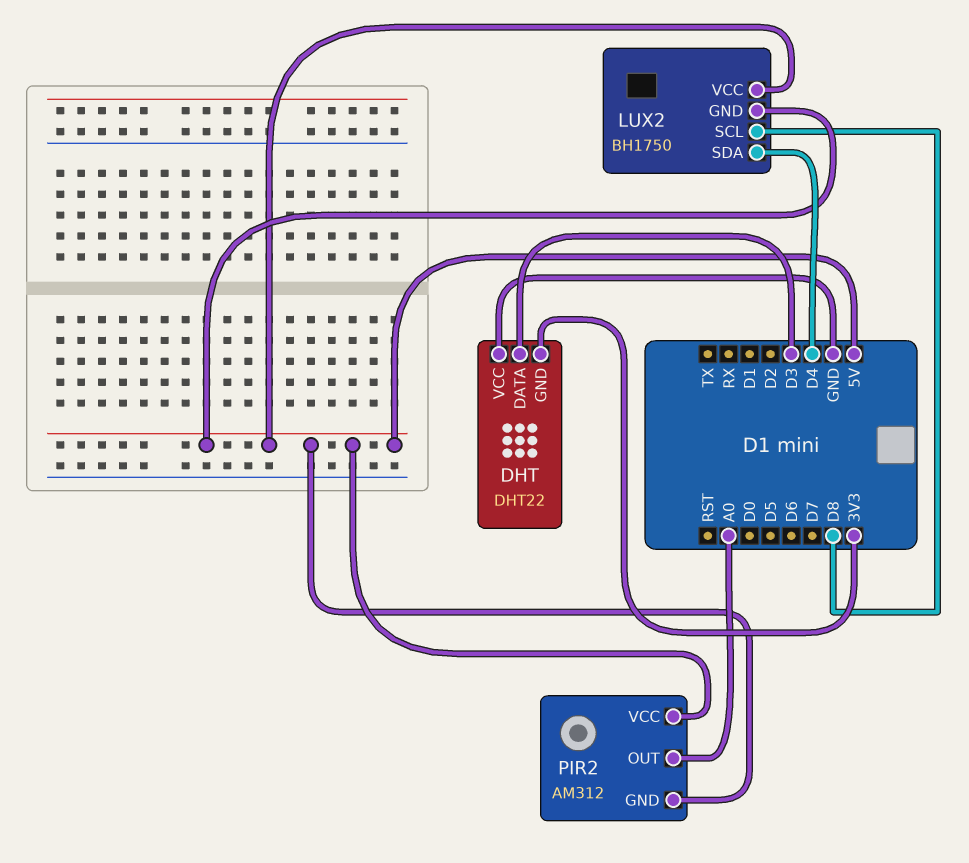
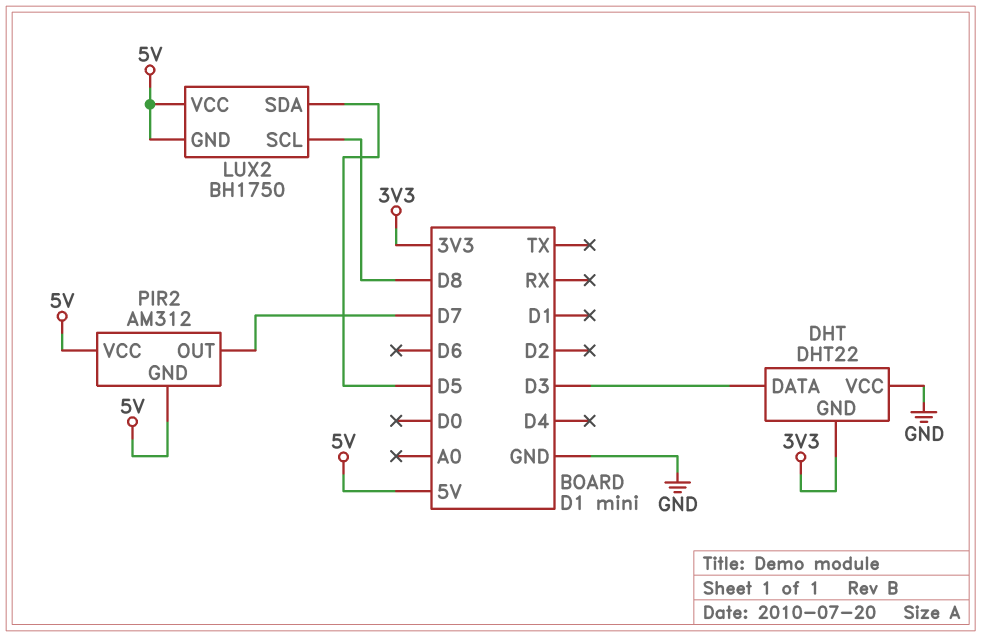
LUX2 pin SDA: D4 -> D5
PIR2 pin OUT: A0 -> D7

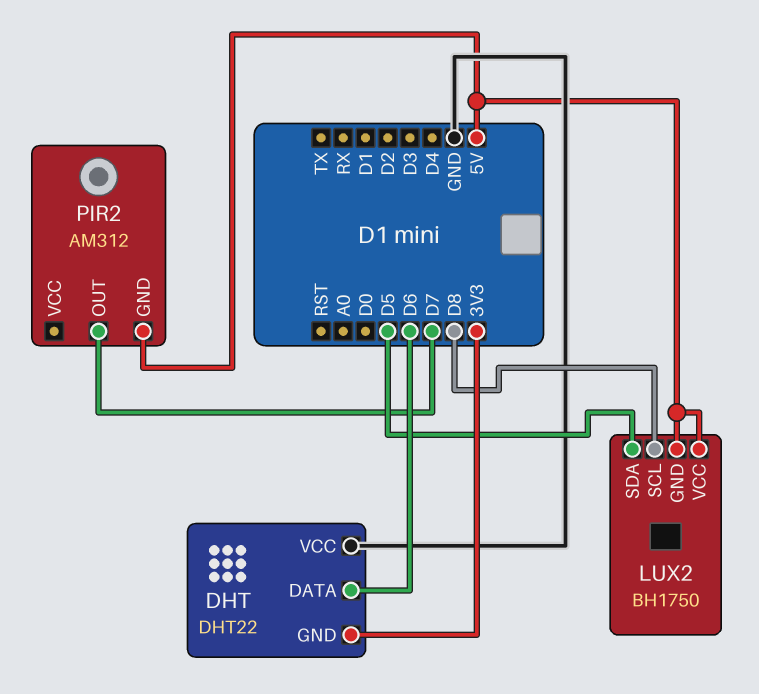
DHT pin DATA: D3 -> D6
PIR2 pin VCC: 5V -> none

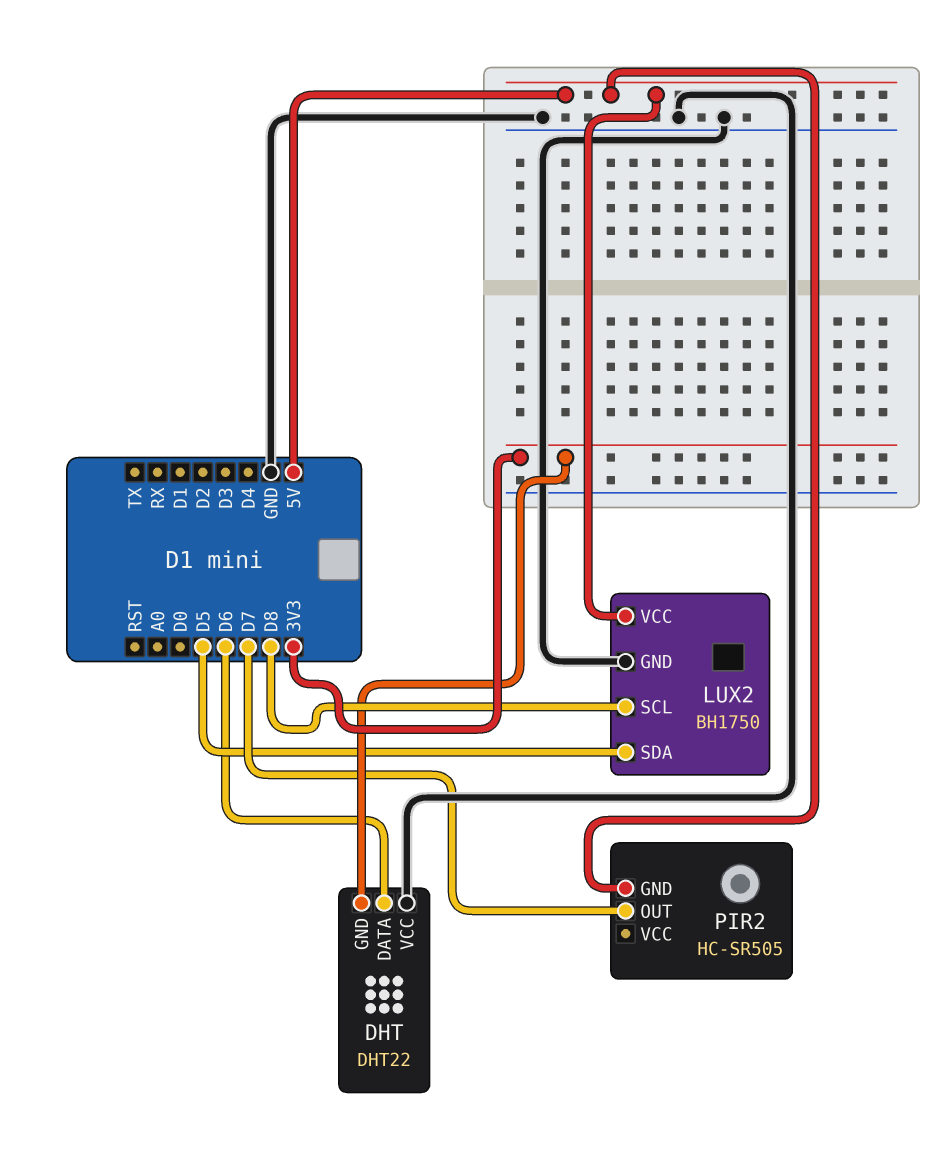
LUX2 pin GND: 5V -> GND
PIR2: AM312 -> HC-SR505

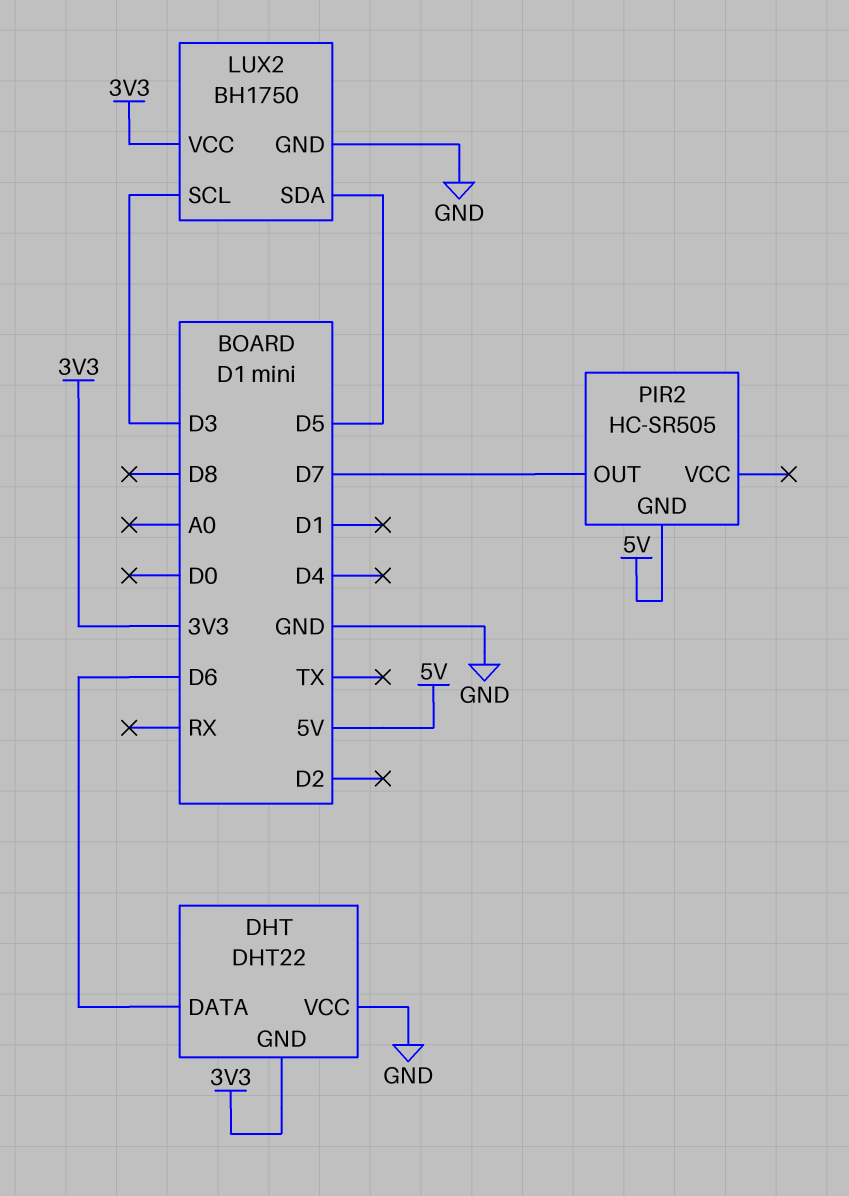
LUX2 pin SCL: D8 -> D3
LUX2 pin VCC: 5V -> 3V3

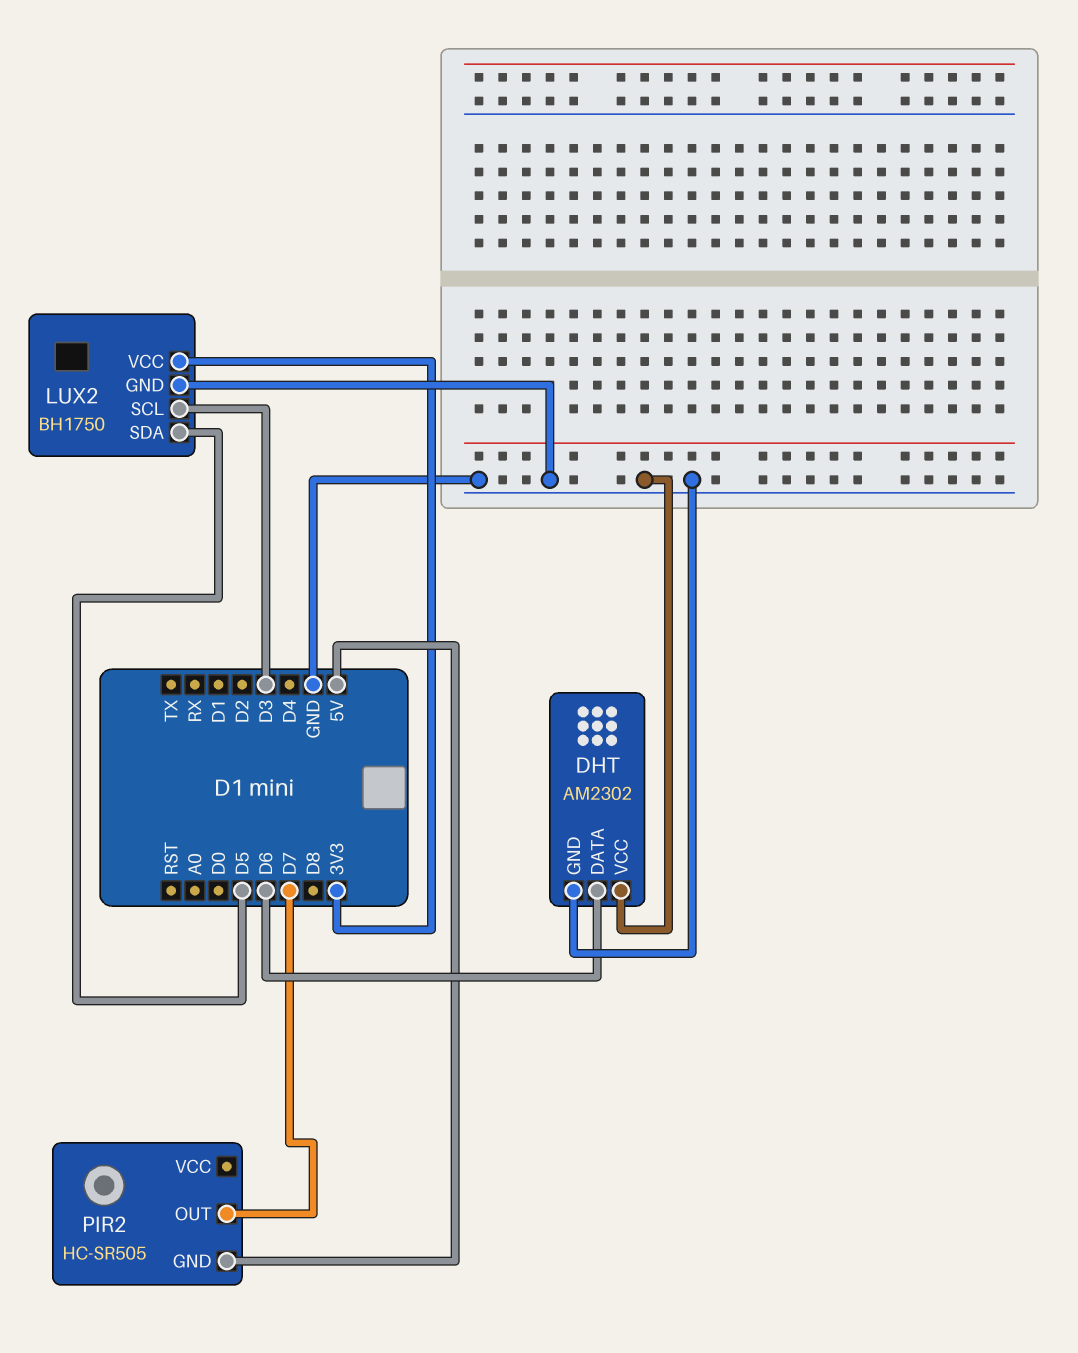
DHT: DHT22 -> AM2302
DHT pin GND: 3V3 -> GND

